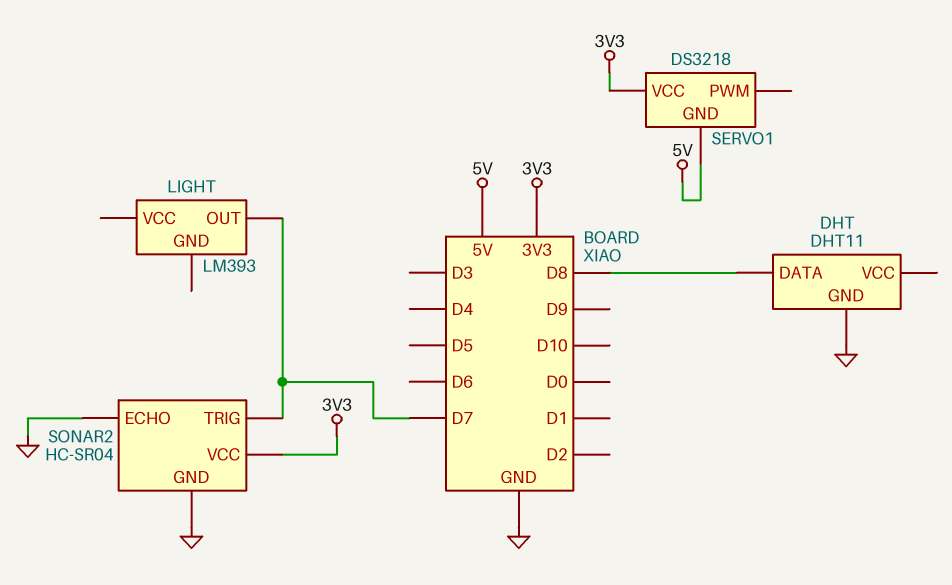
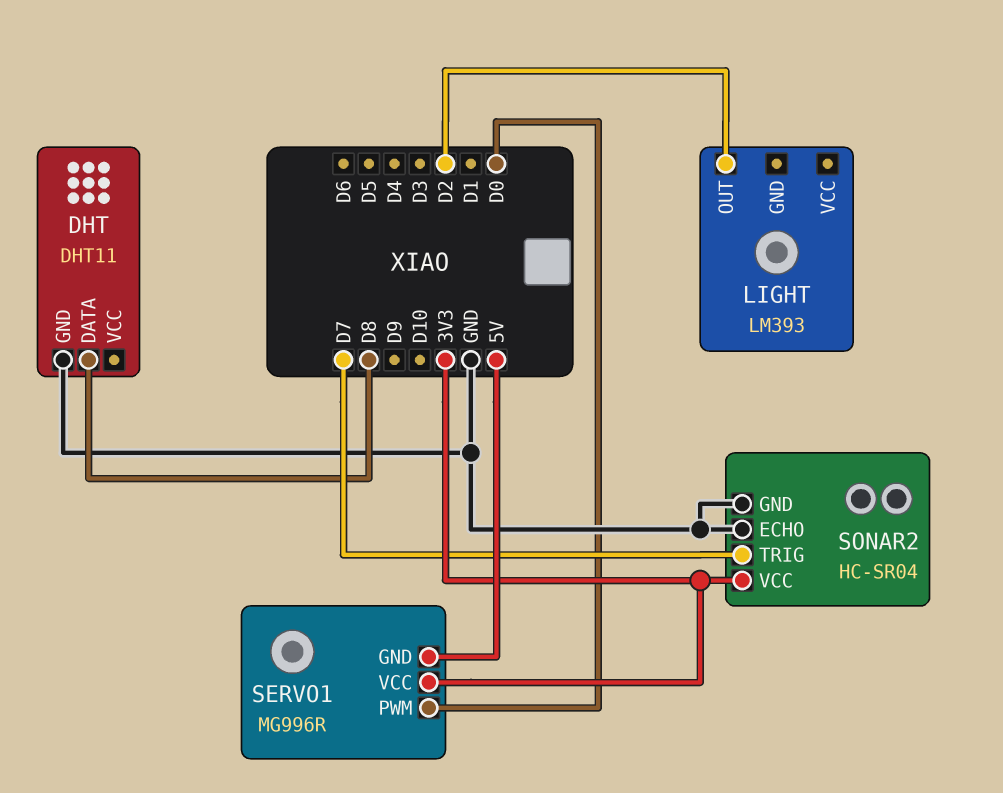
LIGHT pin OUT: D7 -> D2
SERVO1: DS3218 -> MG996R
SERVO1 pin PWM: none -> D0

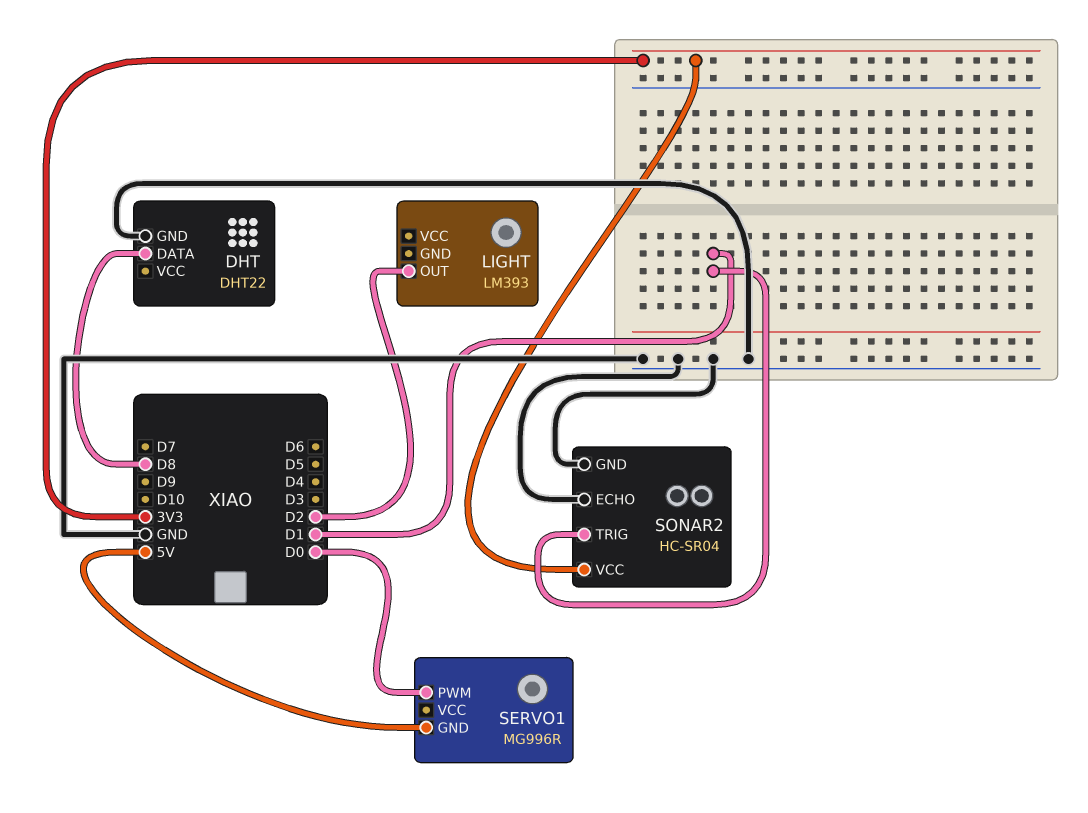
DHT: DHT11 -> DHT22
SERVO1 pin VCC: 3V3 -> none
SONAR2 pin TRIG: D7 -> D1

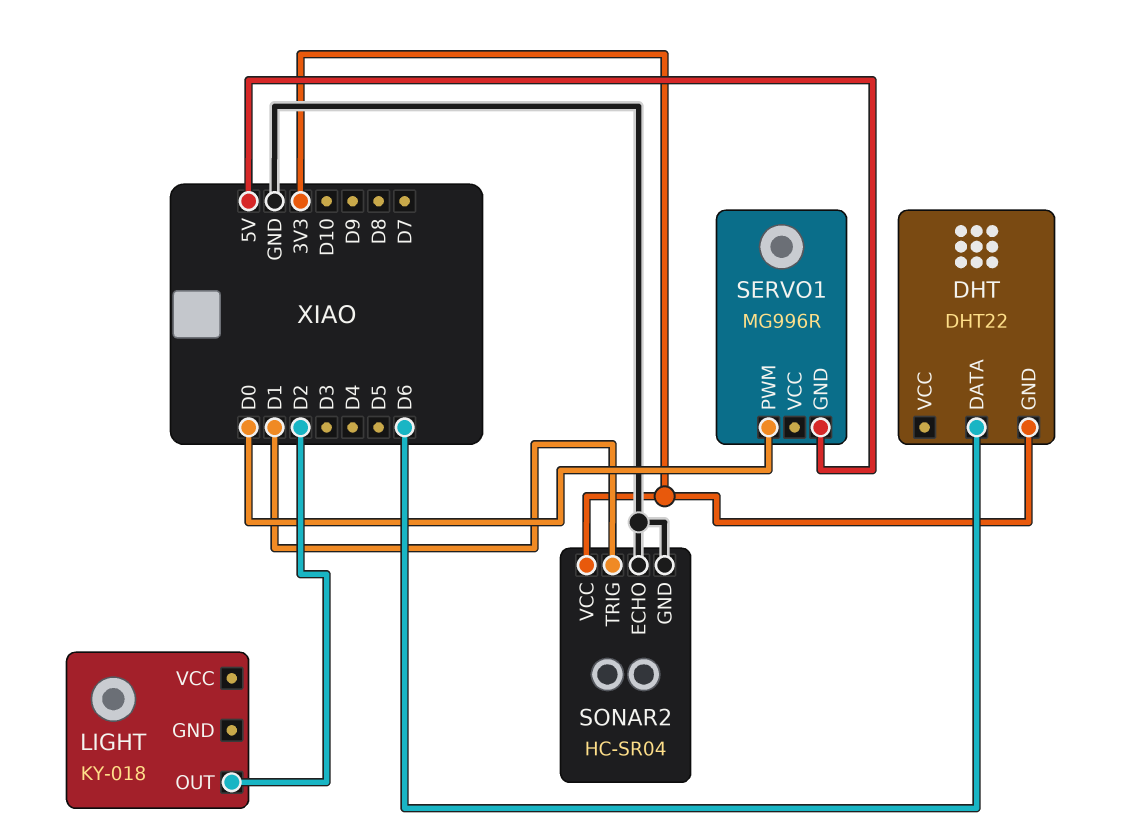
DHT pin DATA: D8 -> D6
DHT pin GND: GND -> 3V3
LIGHT: LM393 -> KY-018

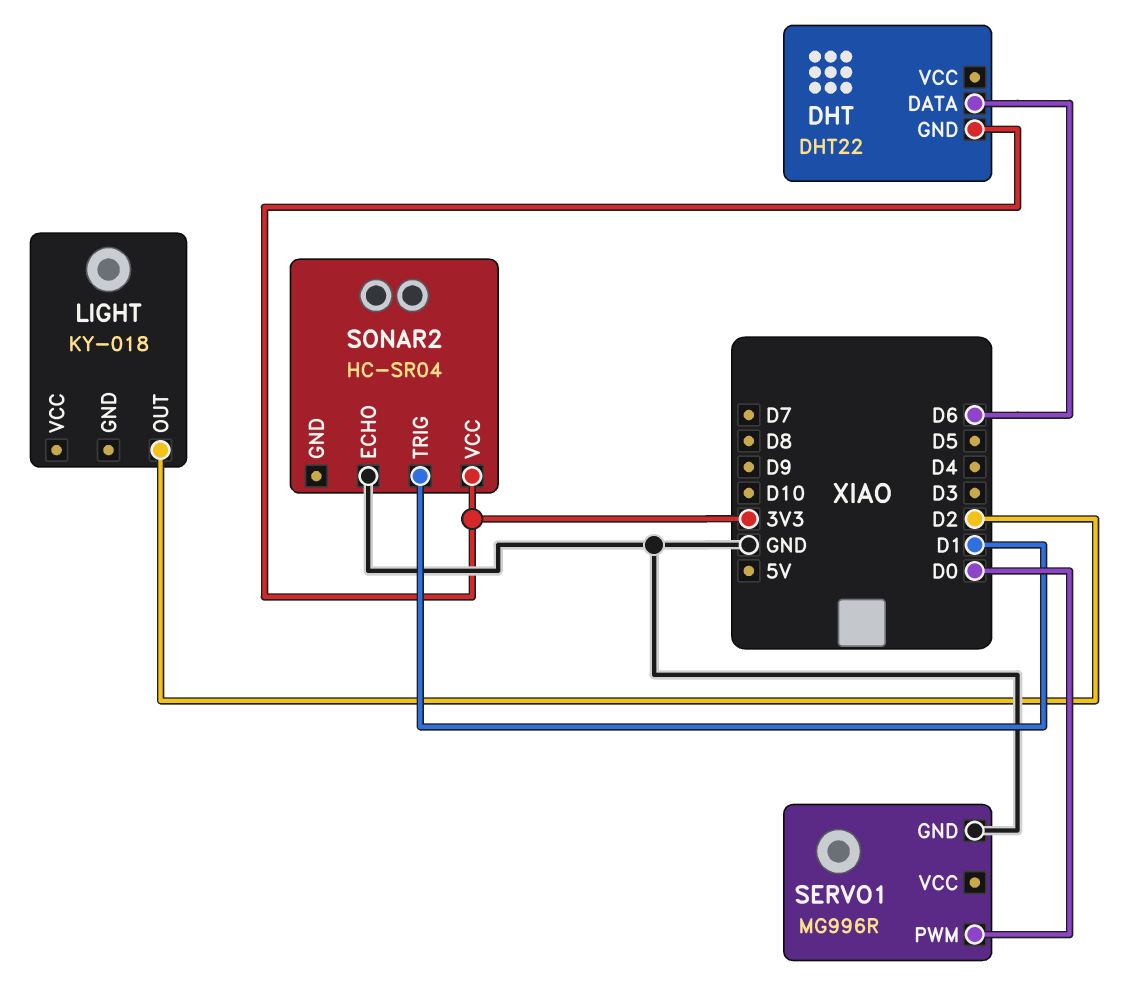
SERVO1 pin GND: 5V -> GND
SONAR2 pin GND: GND -> none

